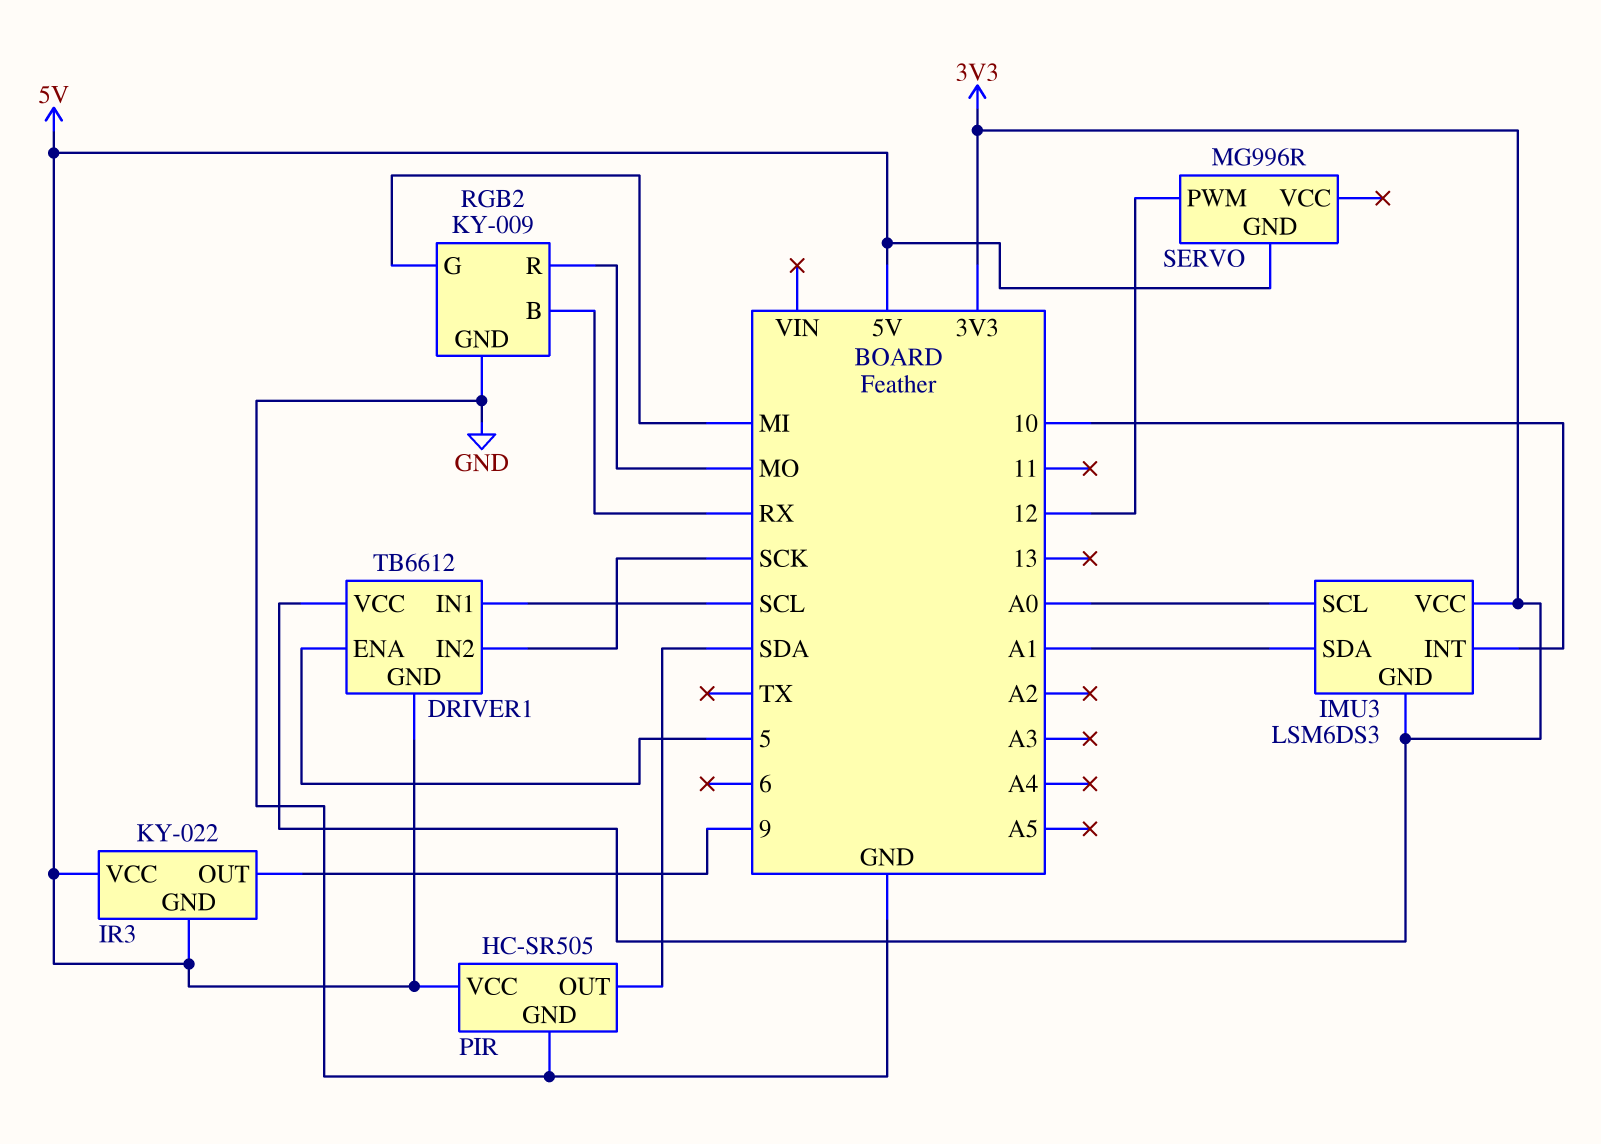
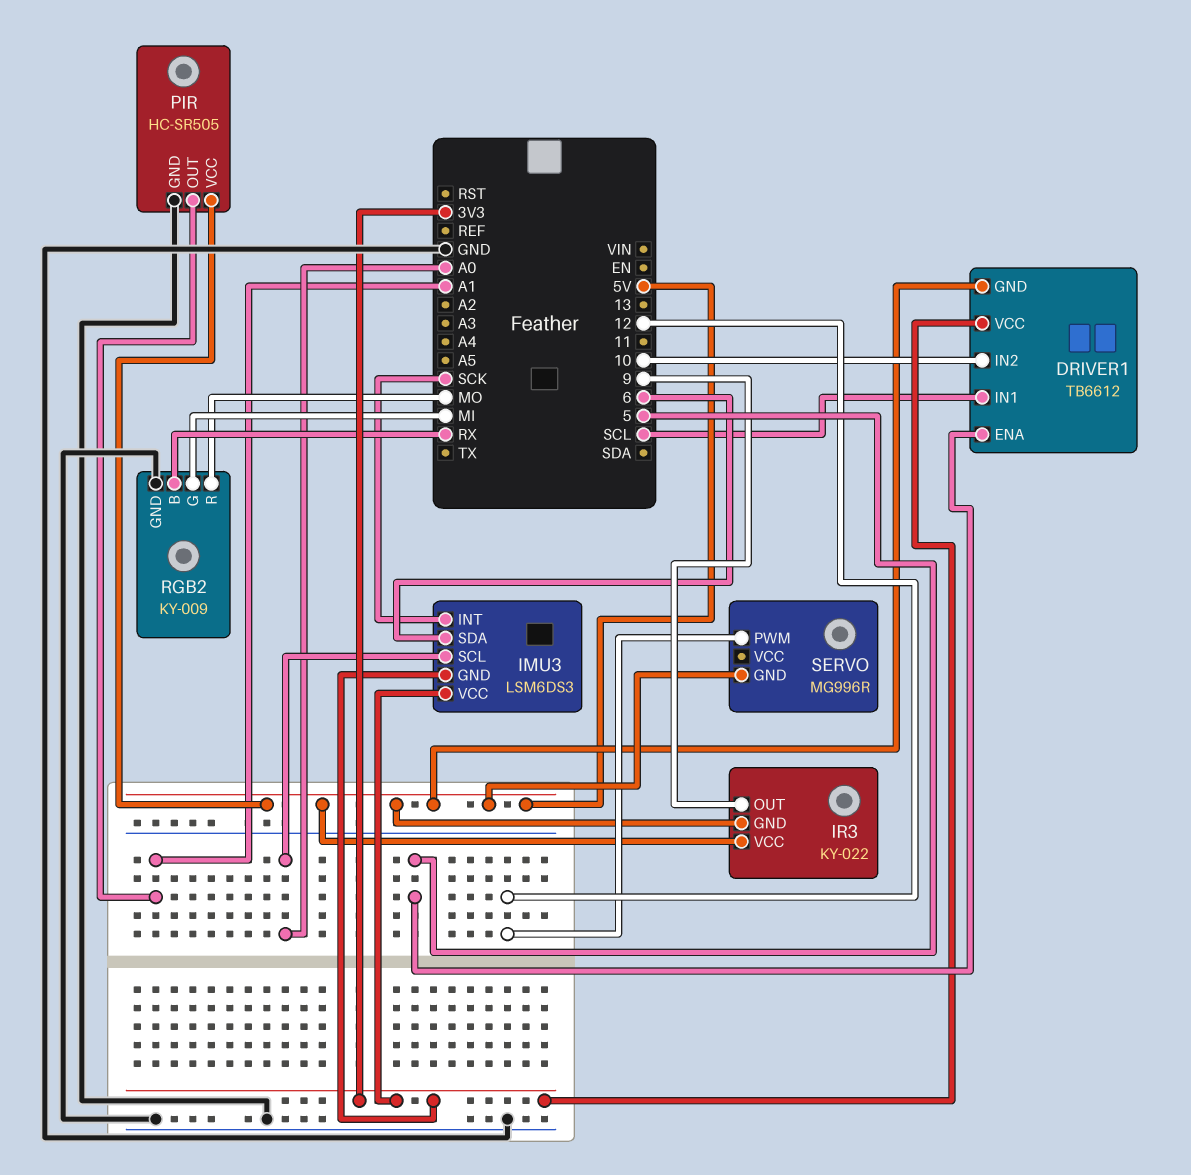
DRIVER1 pin IN2: SCK -> 10
IMU3 pin INT: 10 -> SCK
IMU3 pin SDA: A1 -> 6
PIR pin OUT: SDA -> A1

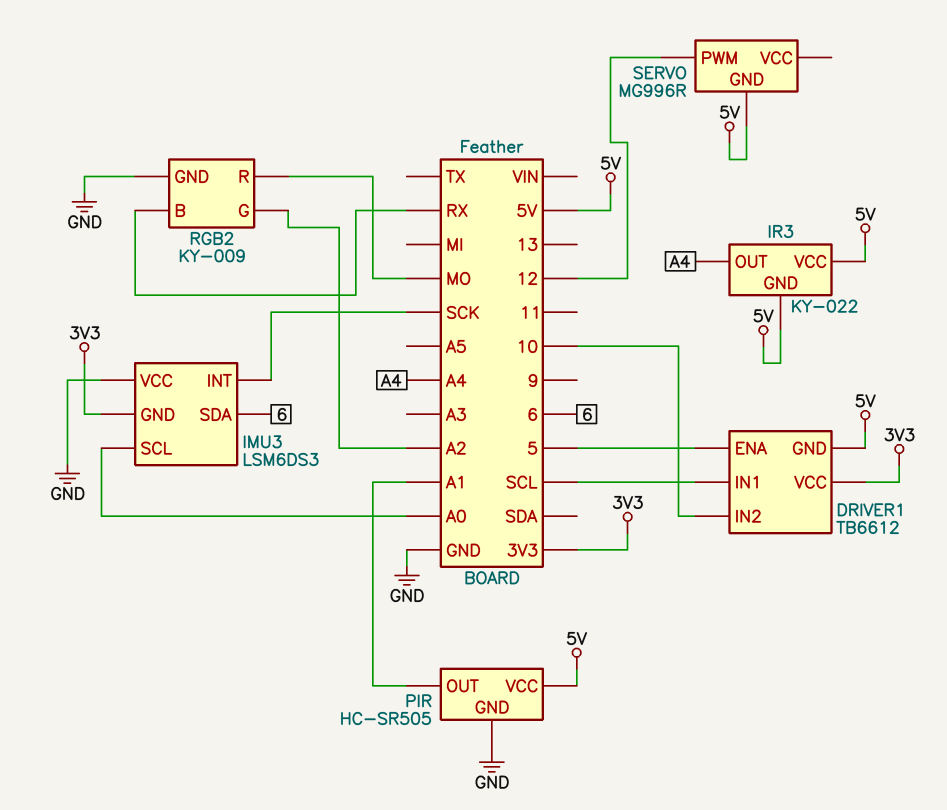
IMU3 pin VCC: 3V3 -> GND
IR3 pin OUT: 9 -> A4
RGB2 pin G: MI -> A2

